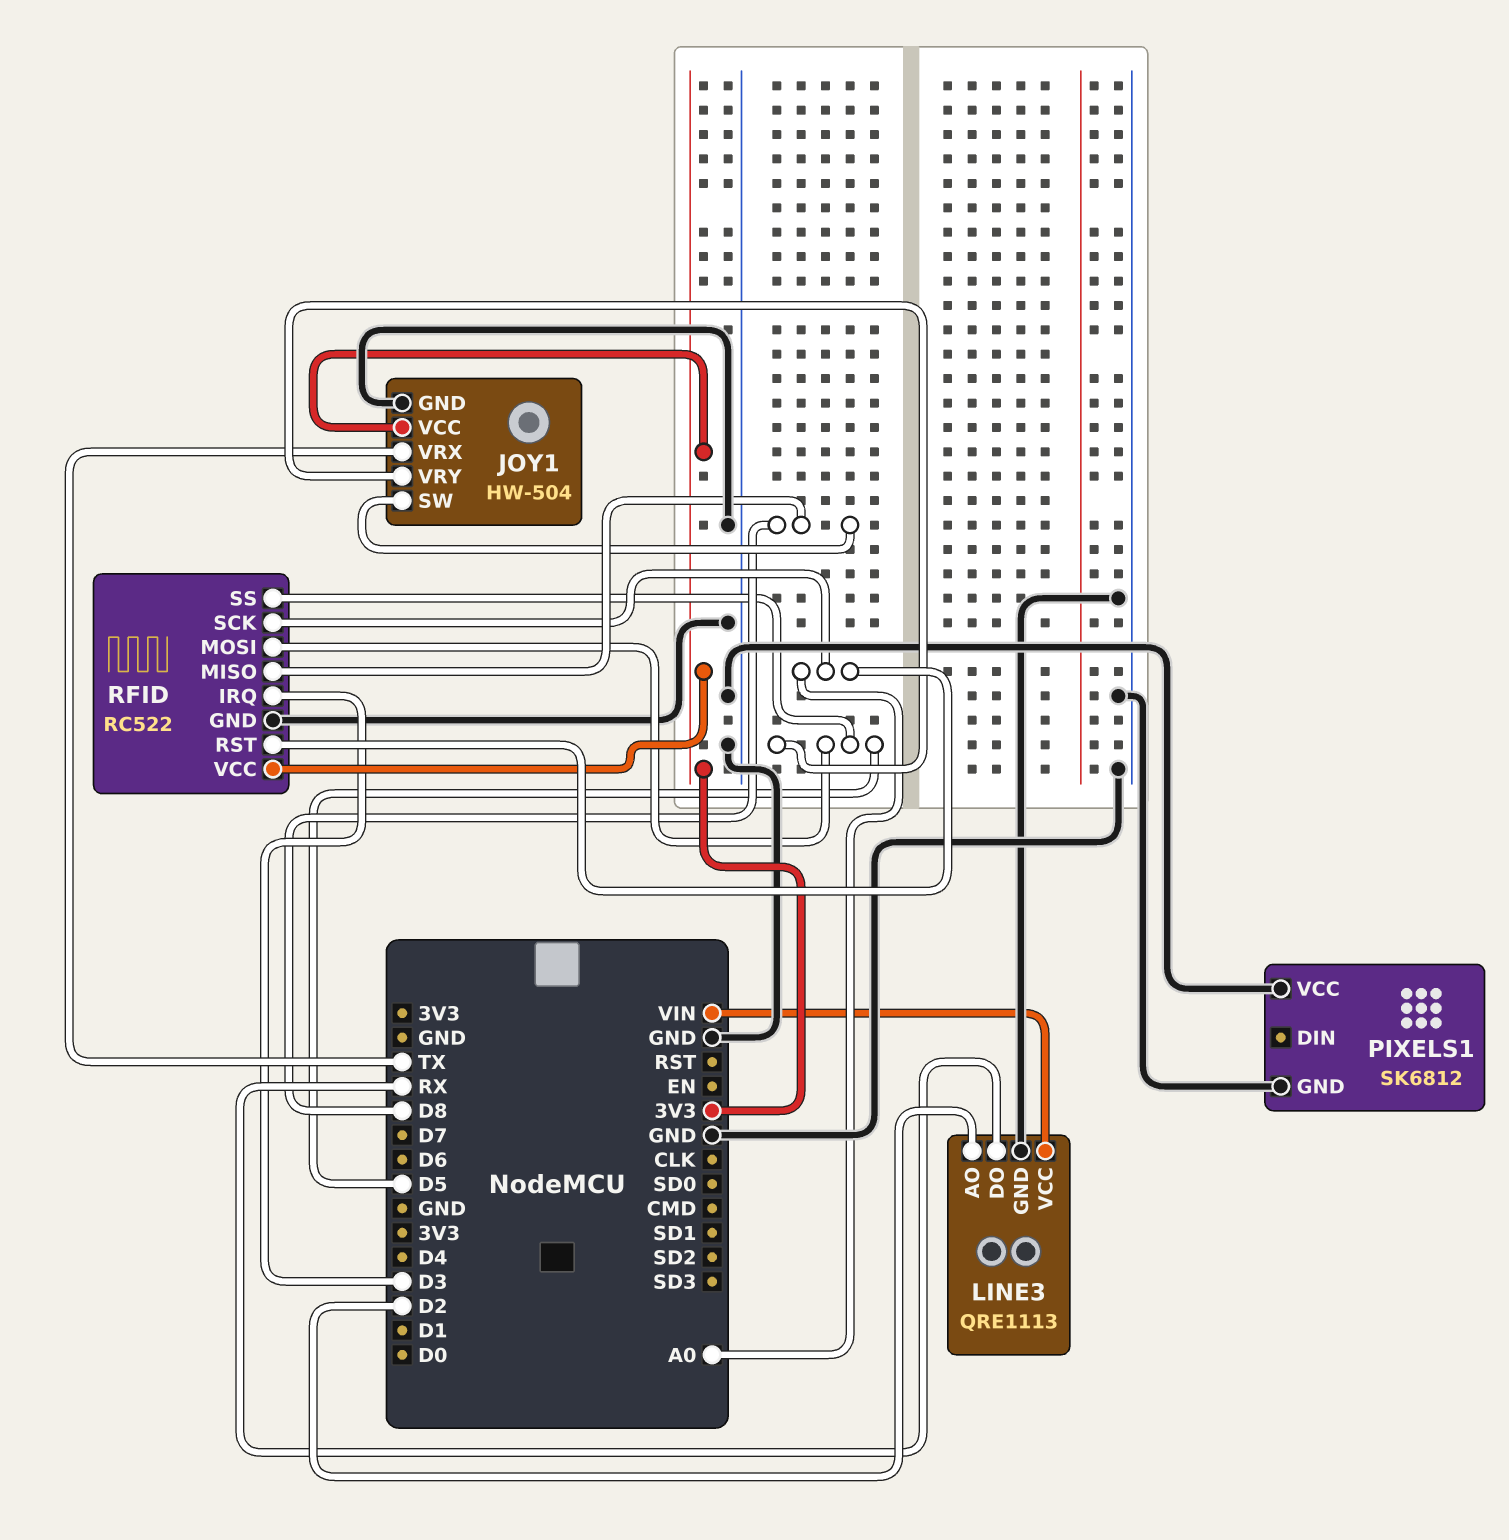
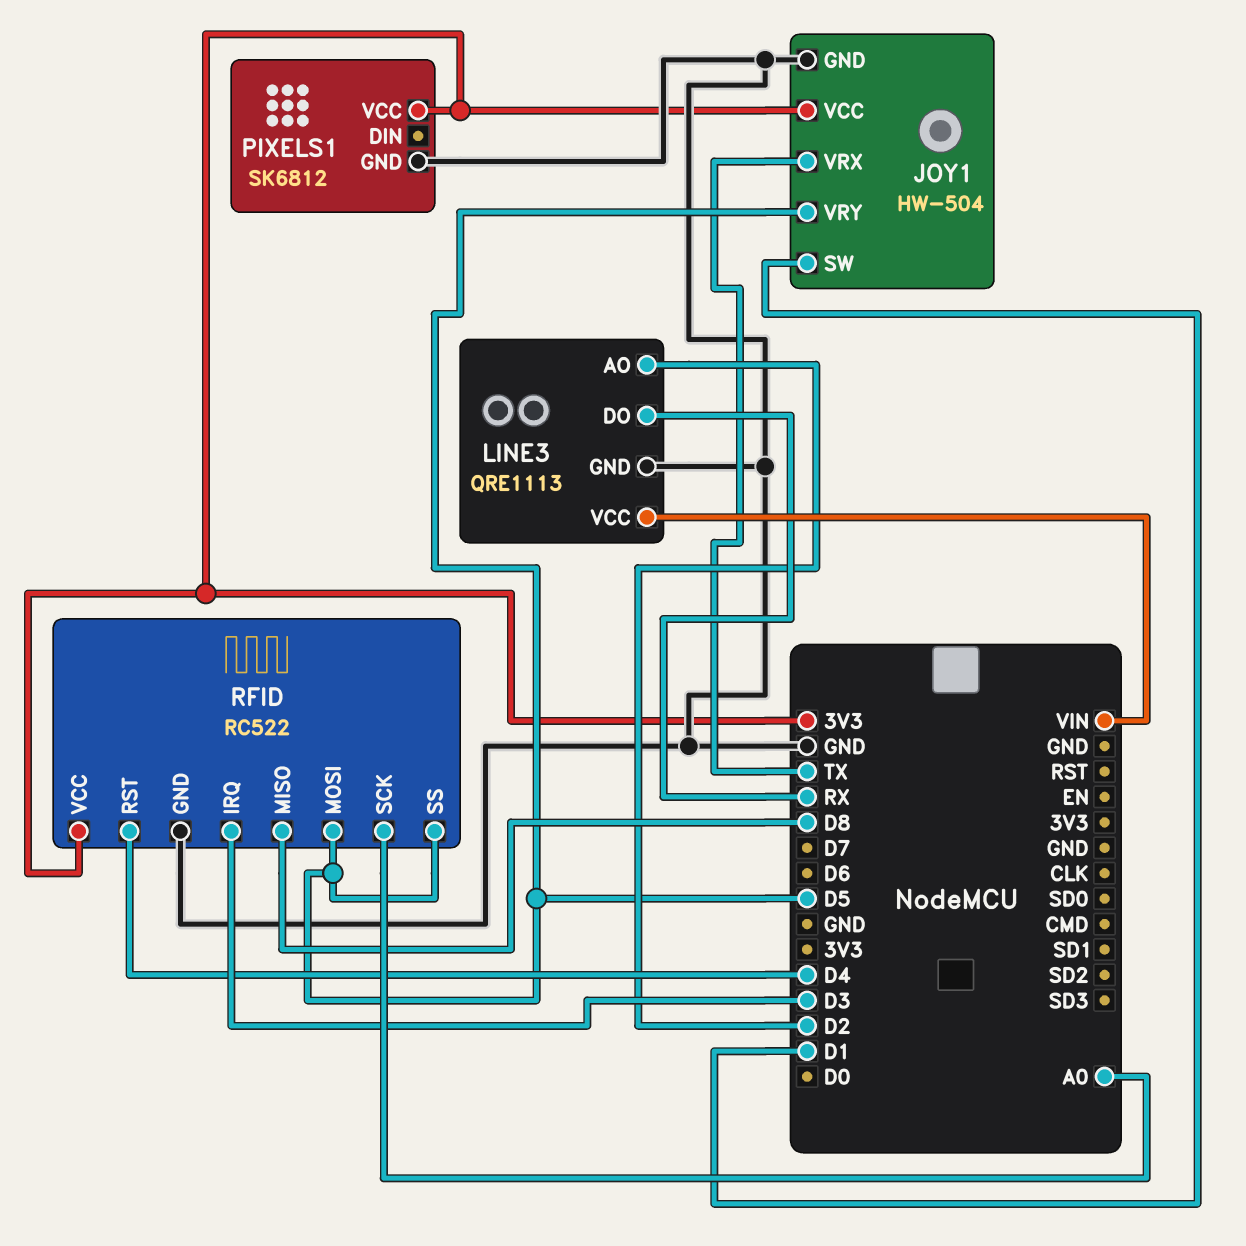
JOY1 pin SW: D8 -> D1
PIXELS1 pin VCC: GND -> 3V3
RFID pin RST: A0 -> D4

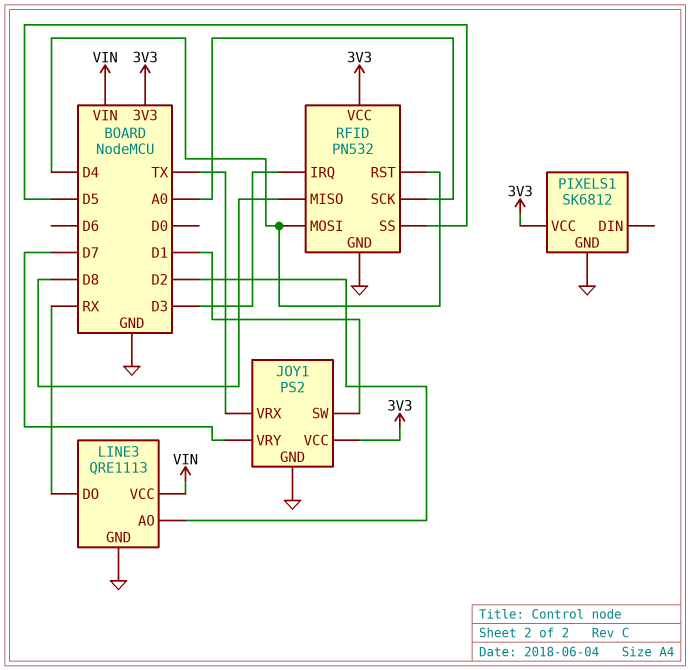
JOY1: HW-504 -> PS2
JOY1 pin VRY: D5 -> D7
RFID: RC522 -> PN532
RFID pin MOSI: D5 -> D4

